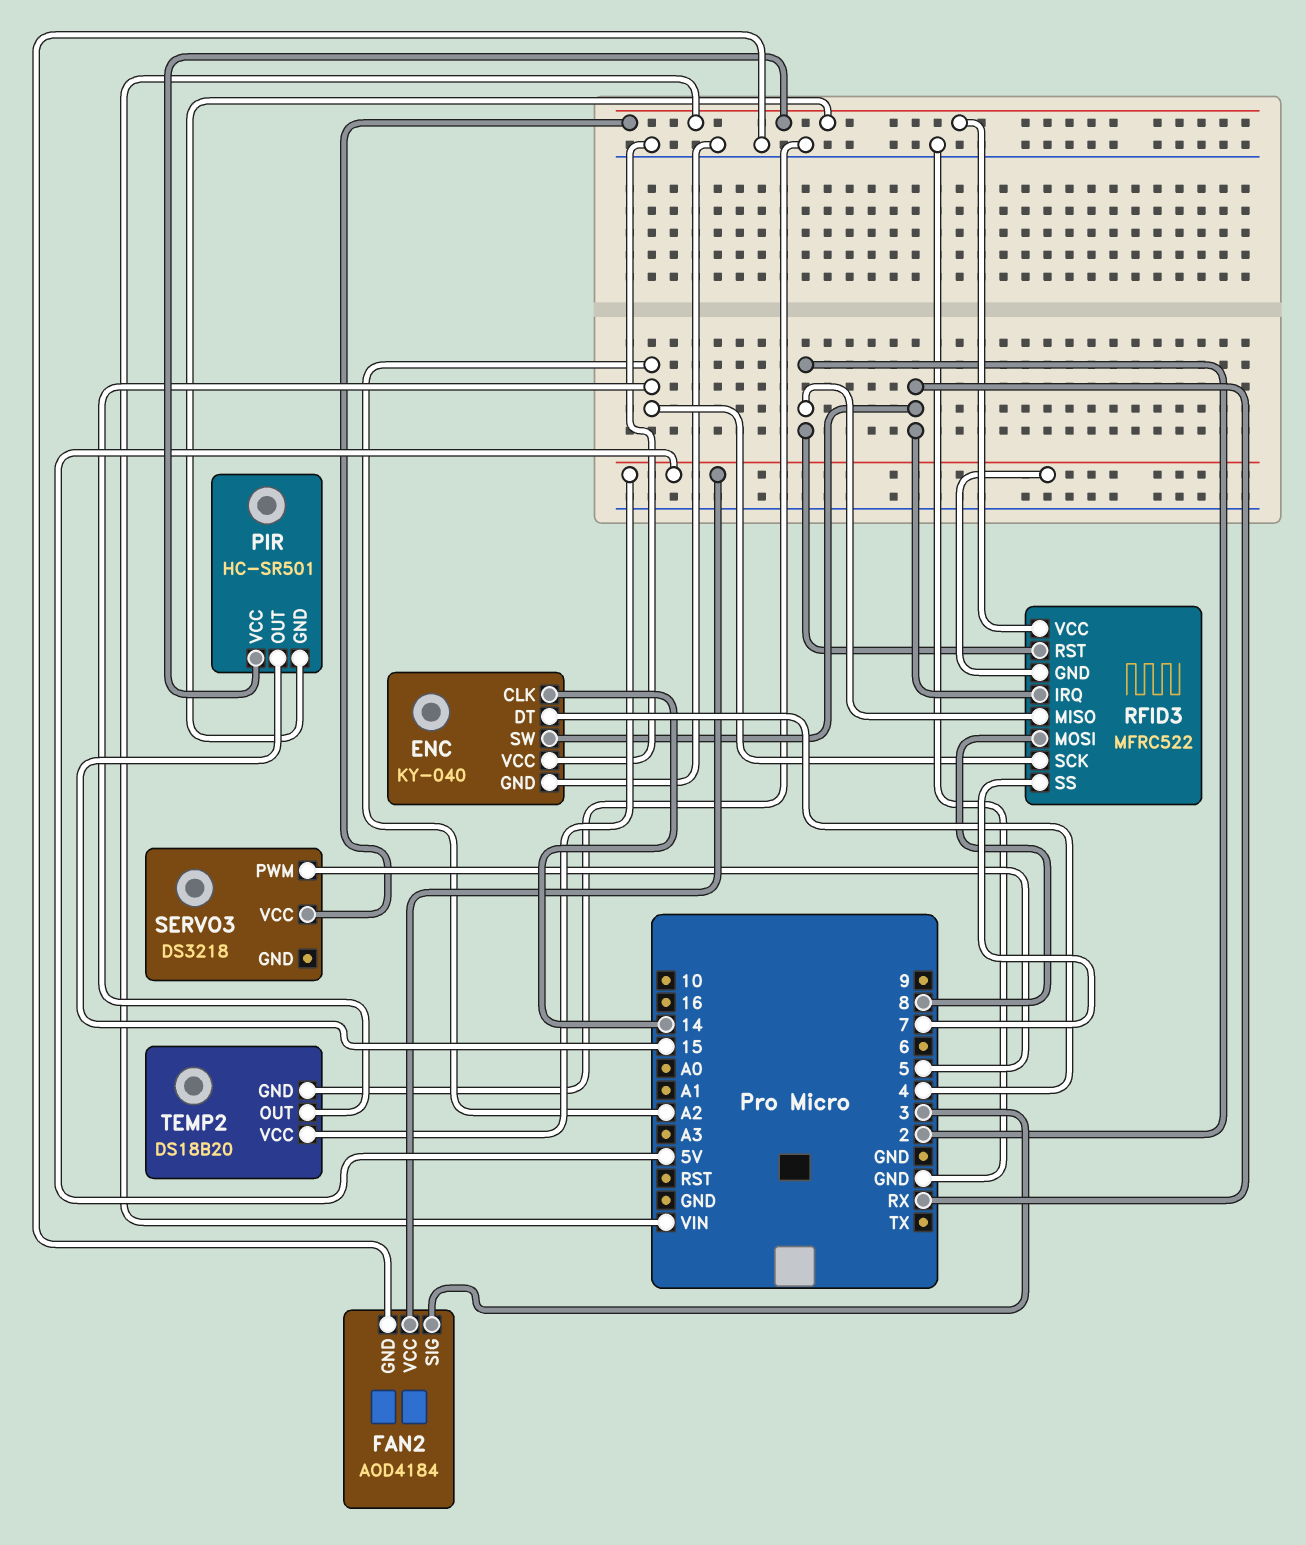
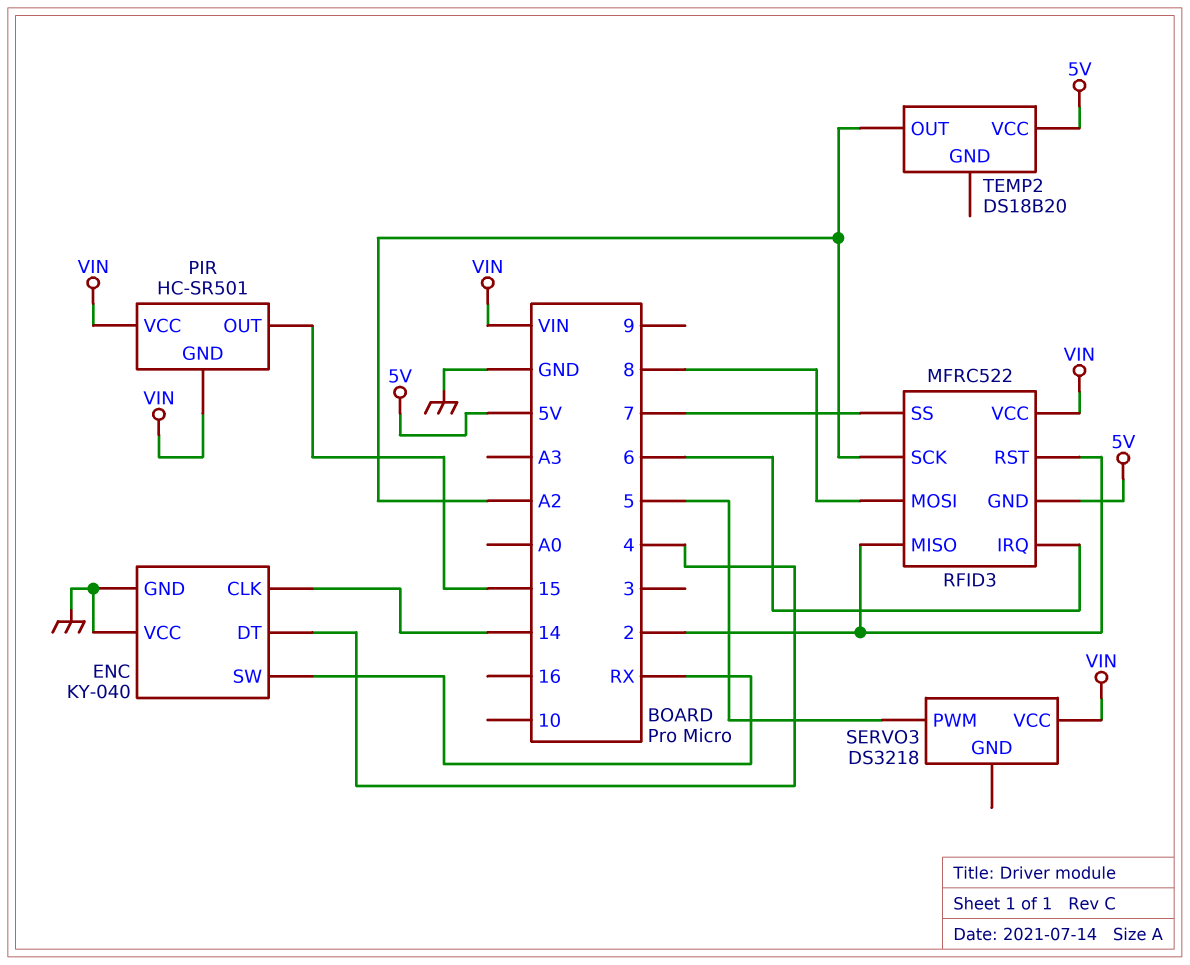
FAN2: AOD4184 -> none
FAN2 pin GND: GND -> none
FAN2 pin SIG: 3 -> none
FAN2 pin VCC: 5V -> none
RFID3 pin IRQ: RX -> 6
TEMP2 pin GND: GND -> none

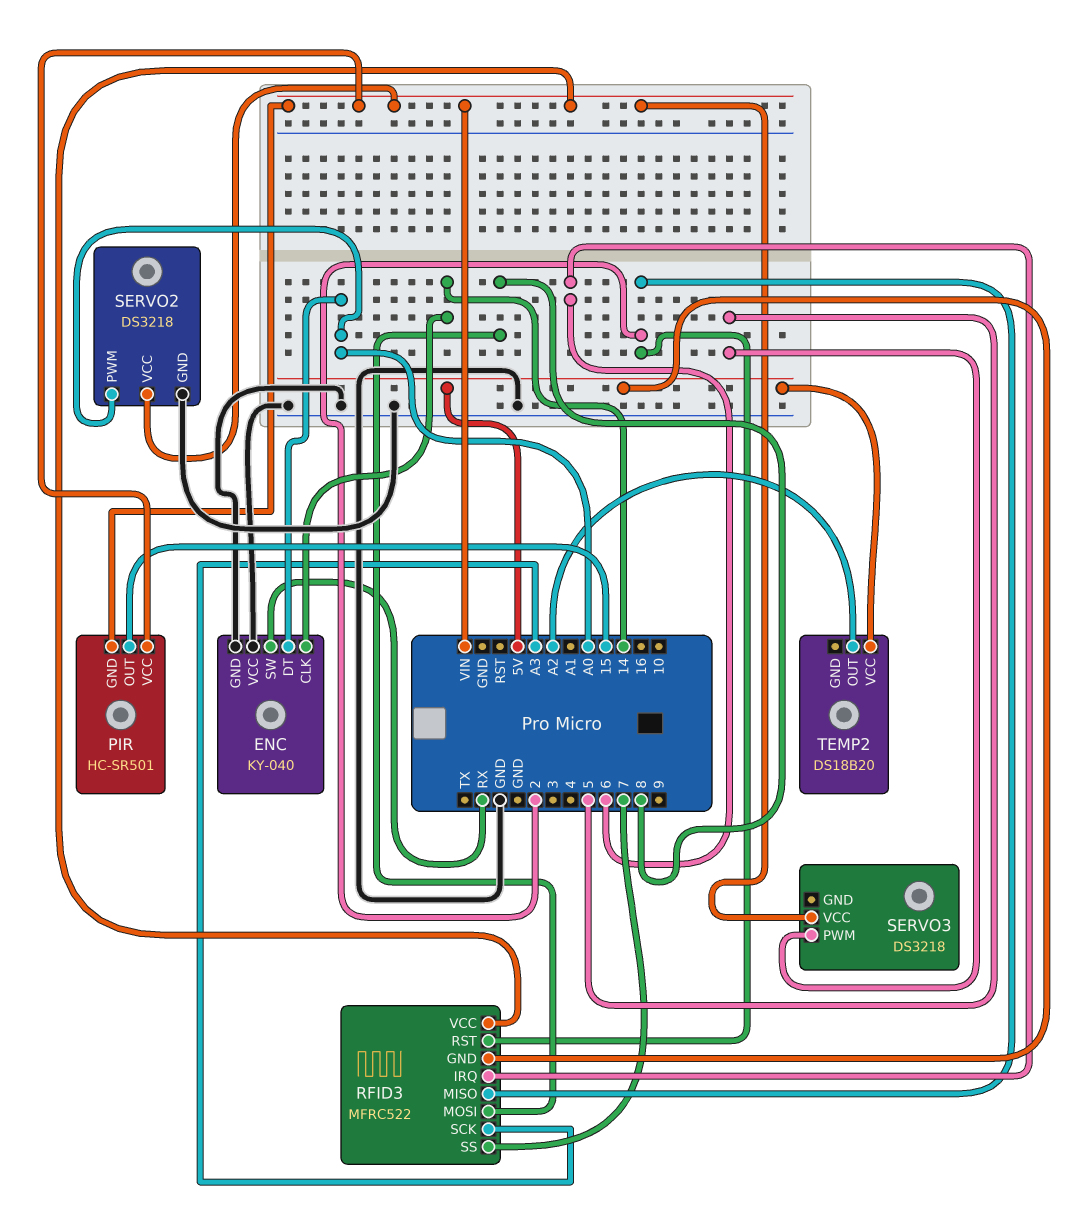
ENC pin DT: 4 -> A0
RFID3 pin SCK: A2 -> A3
SERVO2: none -> DS3218
SERVO2 pin GND: none -> GND
SERVO2 pin PWM: none -> A0
SERVO2 pin VCC: none -> VIN

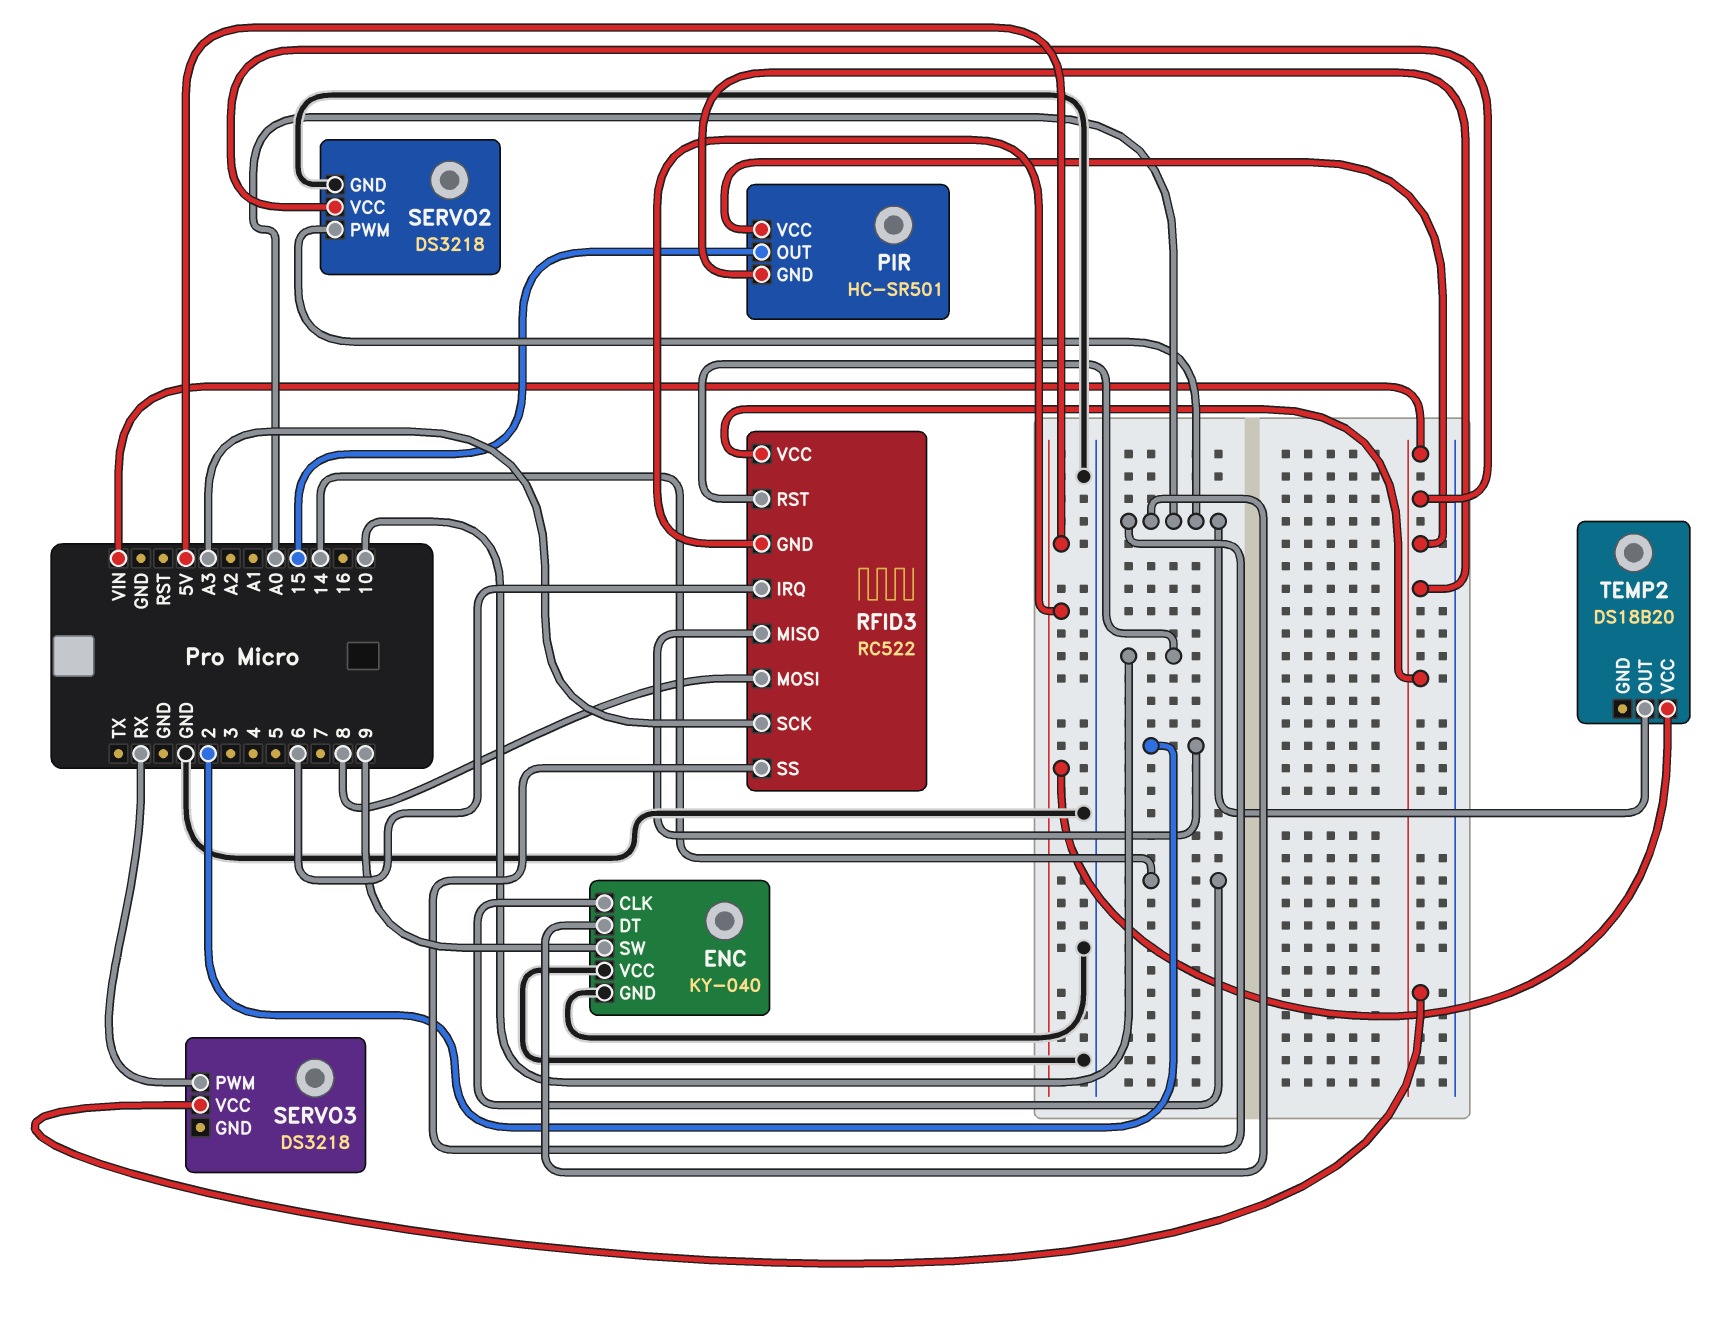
ENC pin SW: RX -> 9
RFID3: MFRC522 -> RC522
RFID3 pin RST: 2 -> 10
RFID3 pin SS: 7 -> A0
SERVO3 pin PWM: 5 -> RX
TEMP2 pin OUT: A2 -> A0

